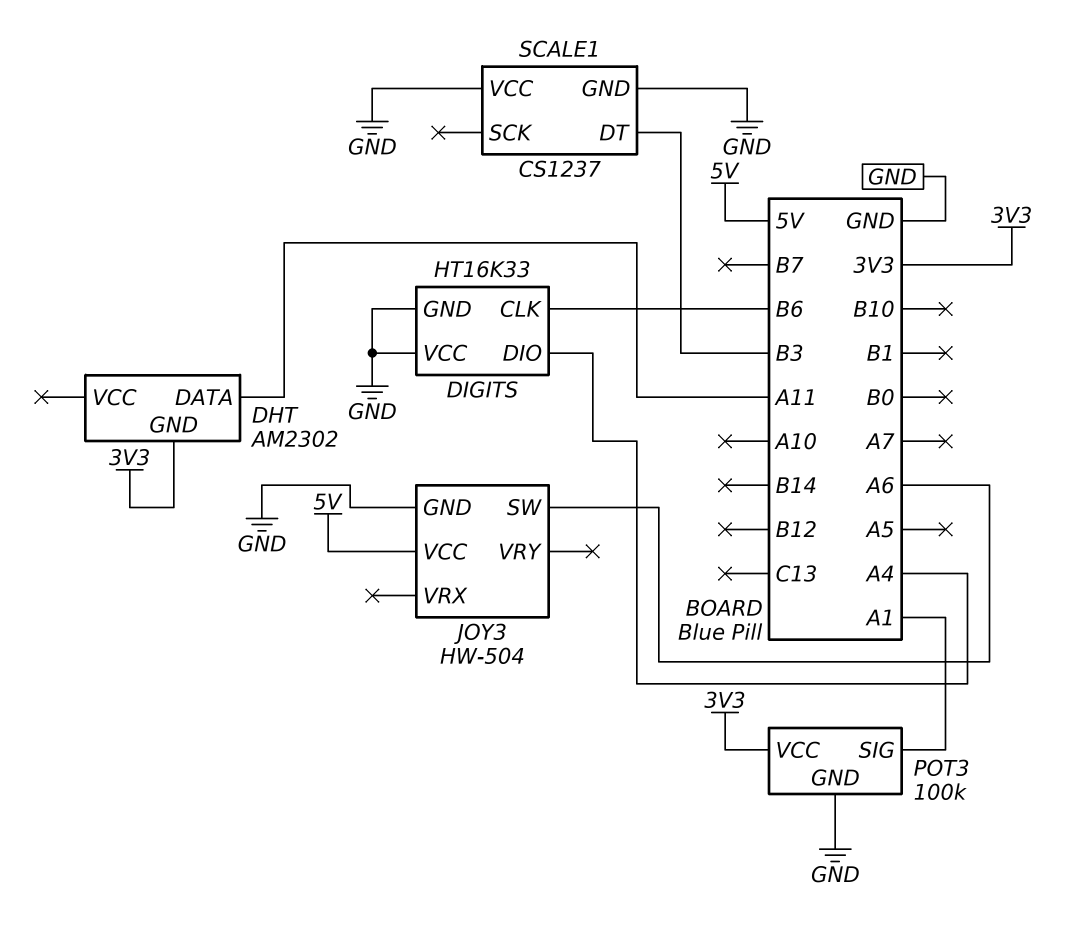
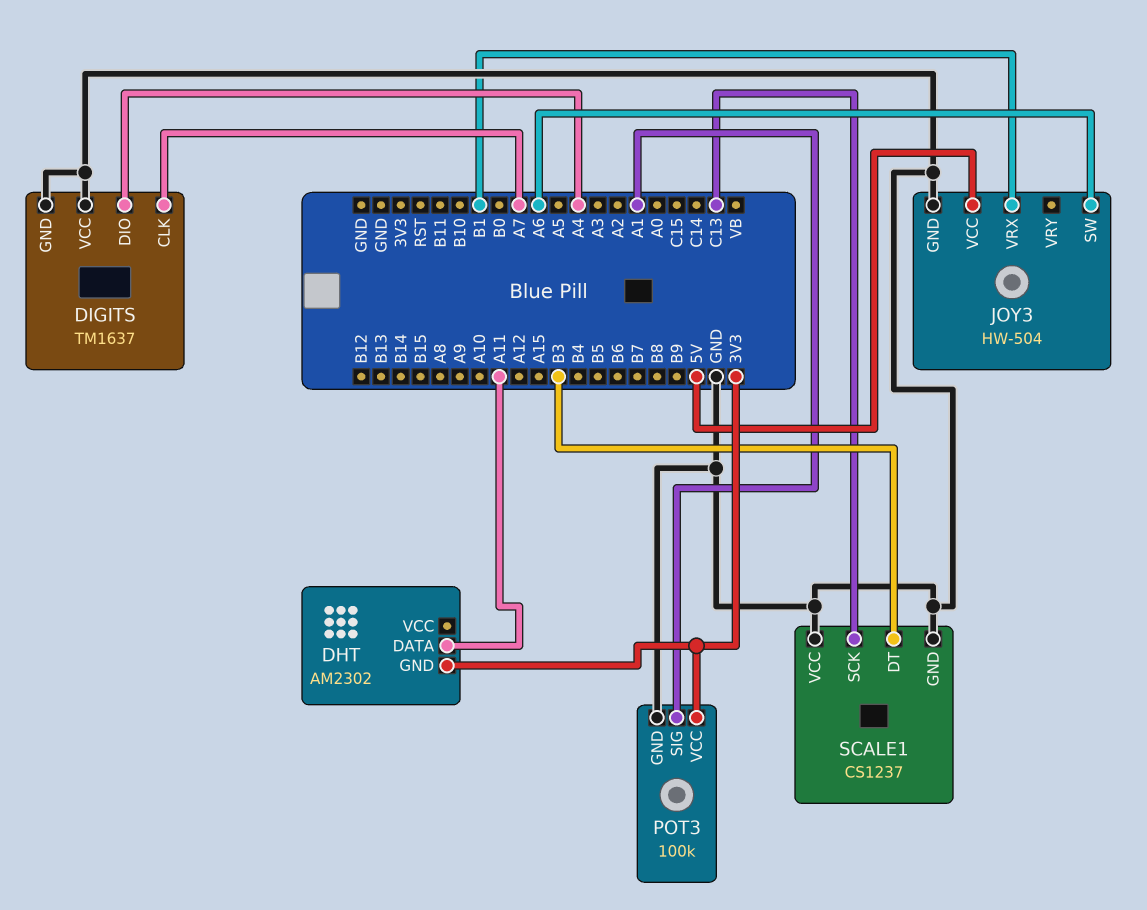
DIGITS: HT16K33 -> TM1637
DIGITS pin CLK: B6 -> A7
JOY3 pin VRX: none -> B1
SCALE1 pin SCK: none -> C13

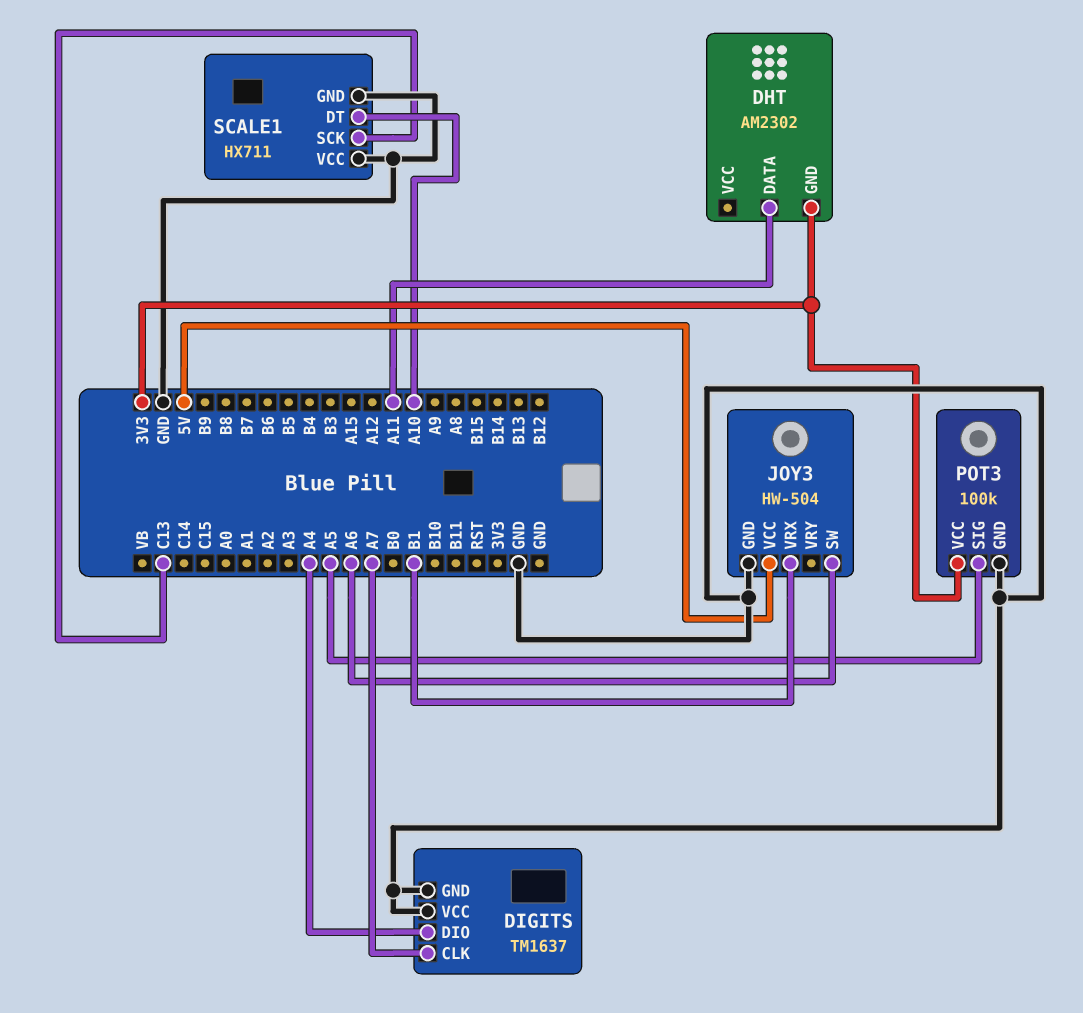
POT3 pin SIG: A1 -> A5
SCALE1: CS1237 -> HX711
SCALE1 pin DT: B3 -> A10

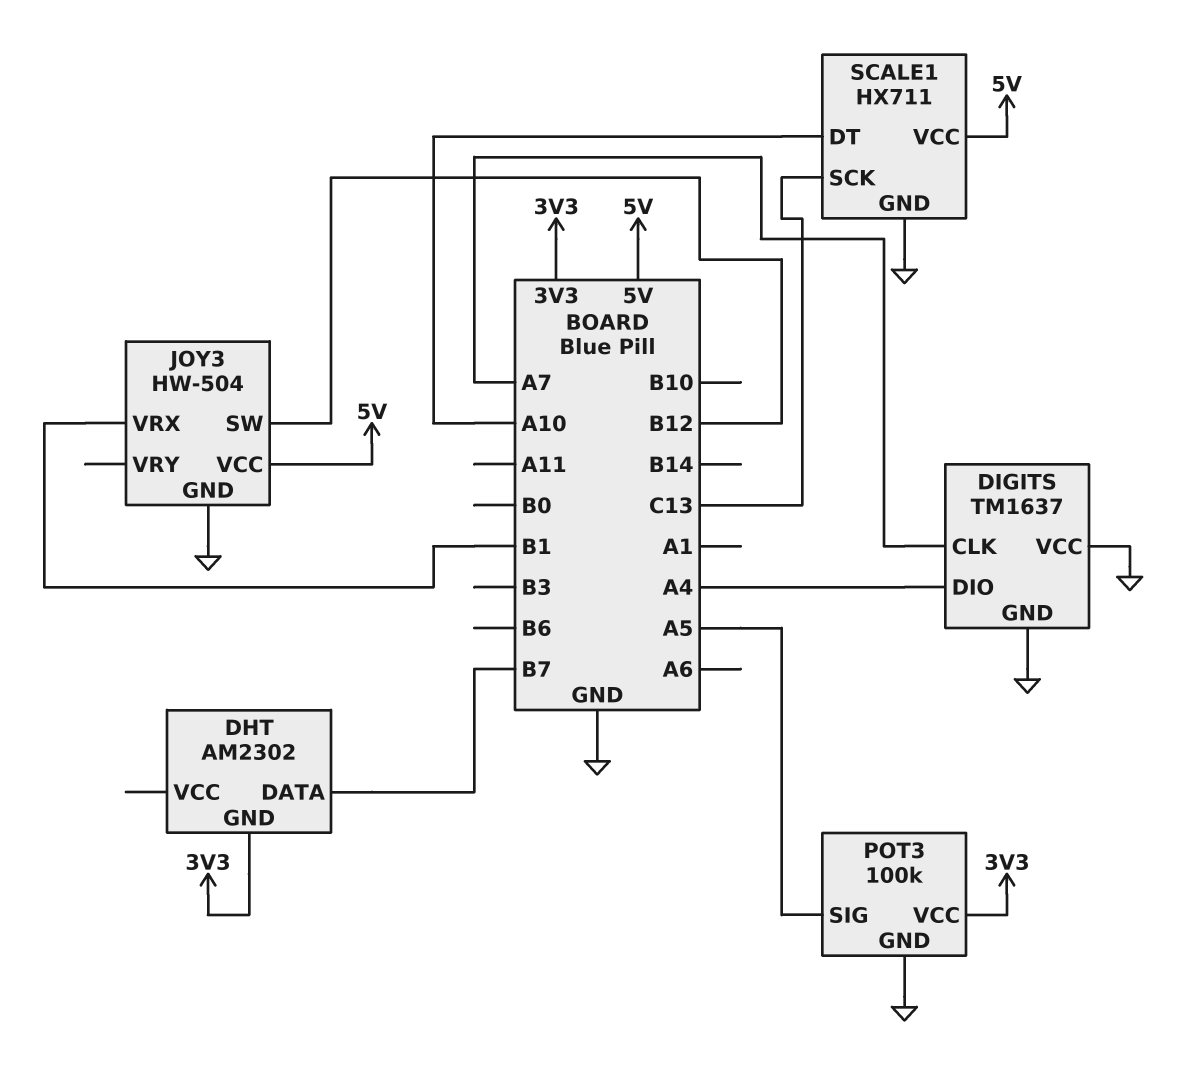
DHT pin DATA: A11 -> B7
JOY3 pin SW: A6 -> B12
SCALE1 pin VCC: GND -> 5V

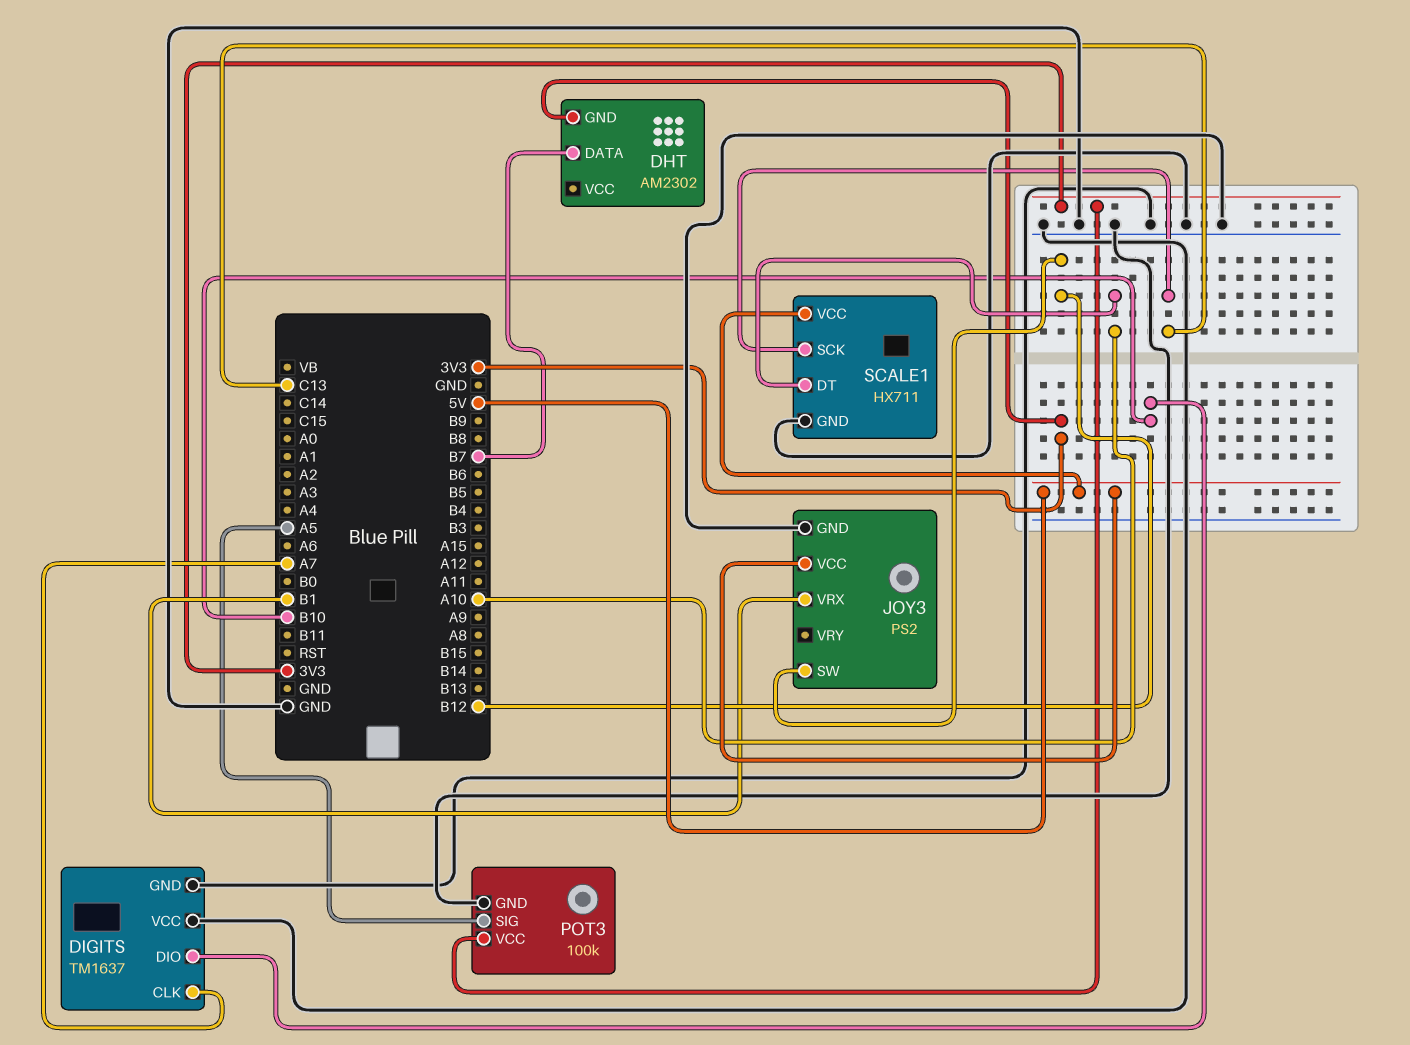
DIGITS pin DIO: A4 -> B10
JOY3: HW-504 -> PS2

